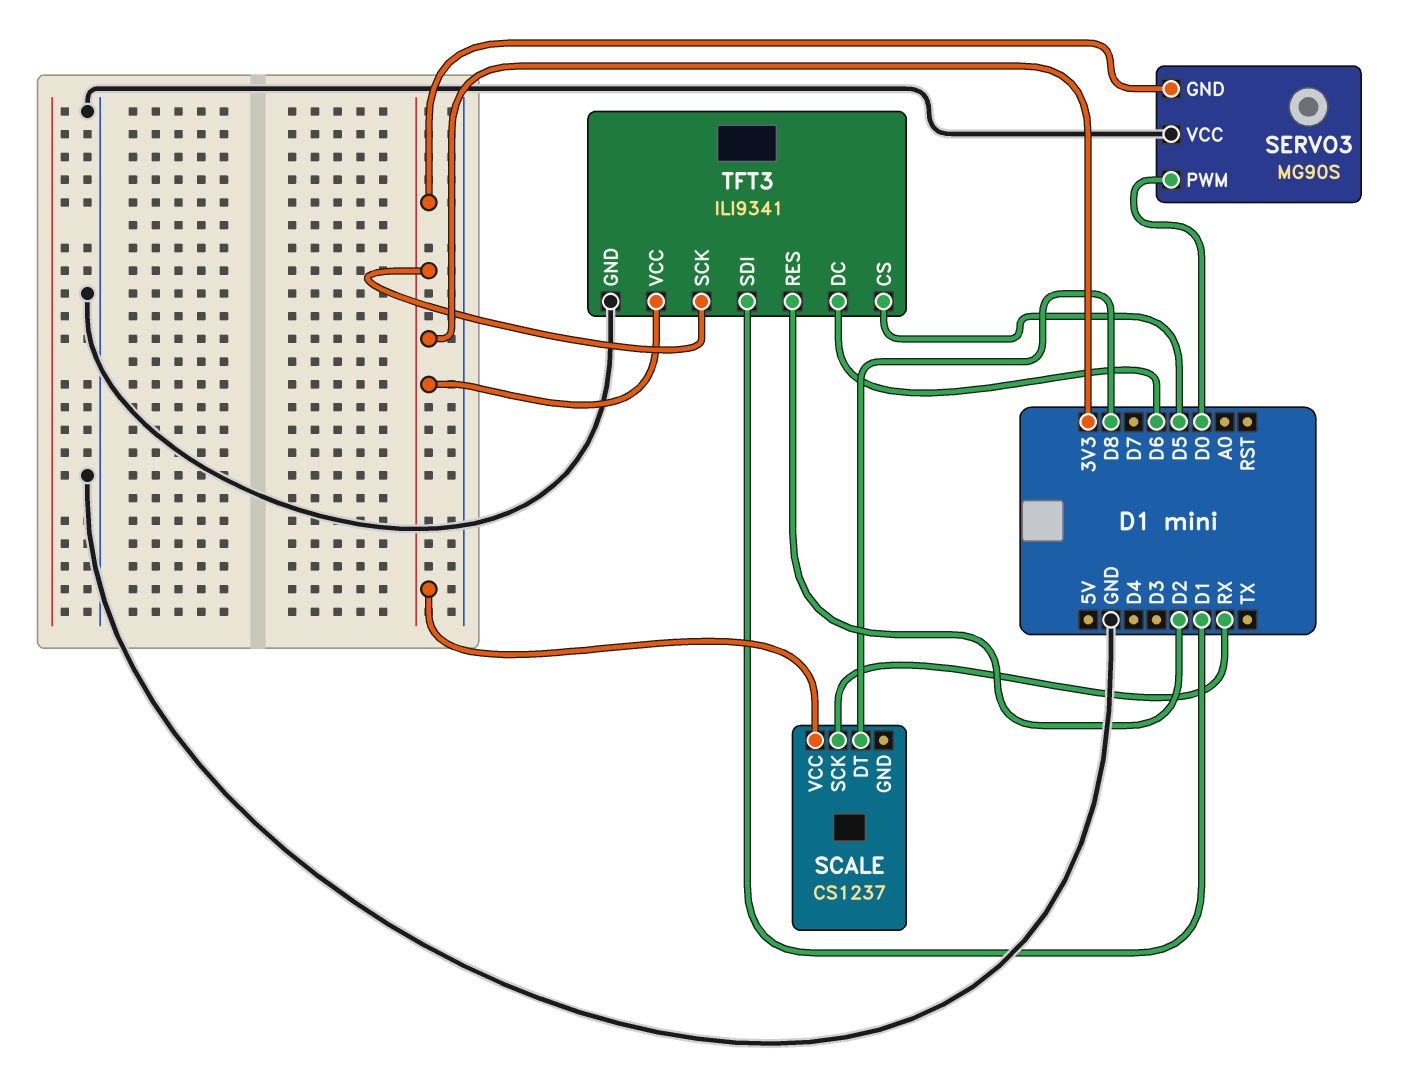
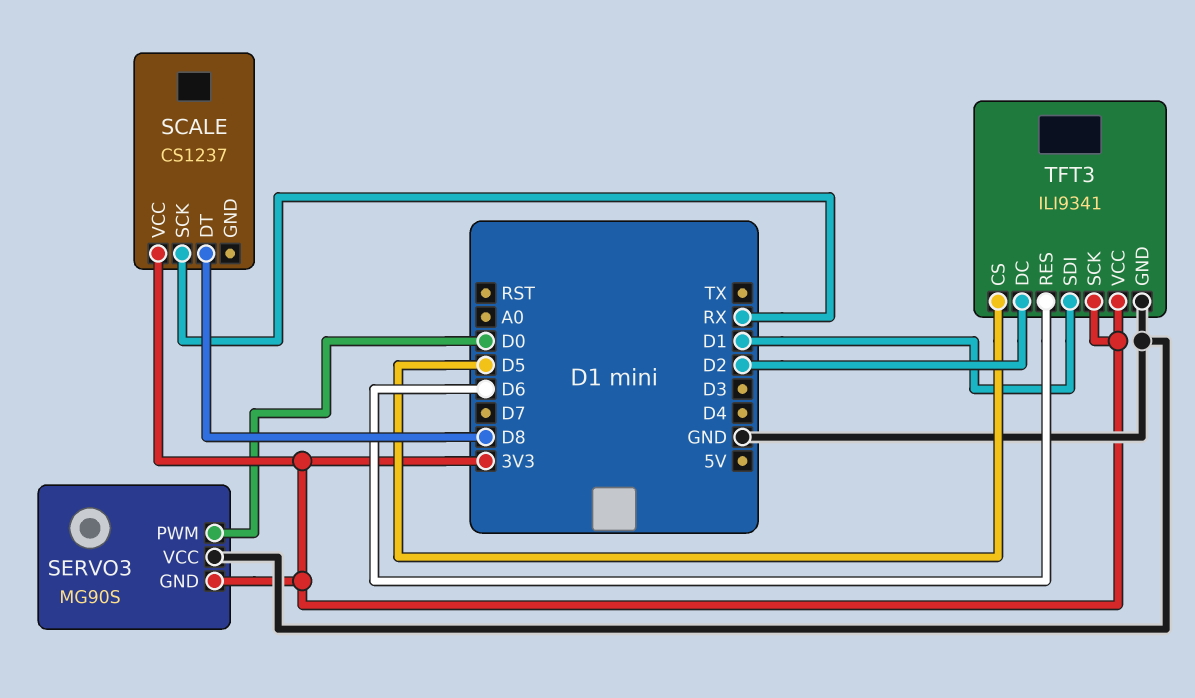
TFT3 pin DC: D6 -> D2
TFT3 pin RES: D2 -> D6

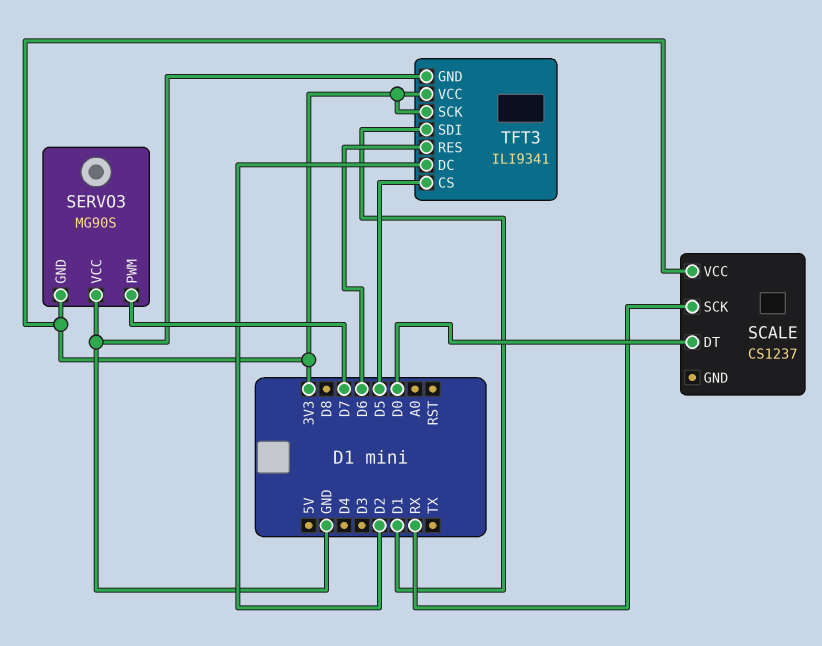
SCALE pin DT: D8 -> D0
SERVO3 pin PWM: D0 -> D7

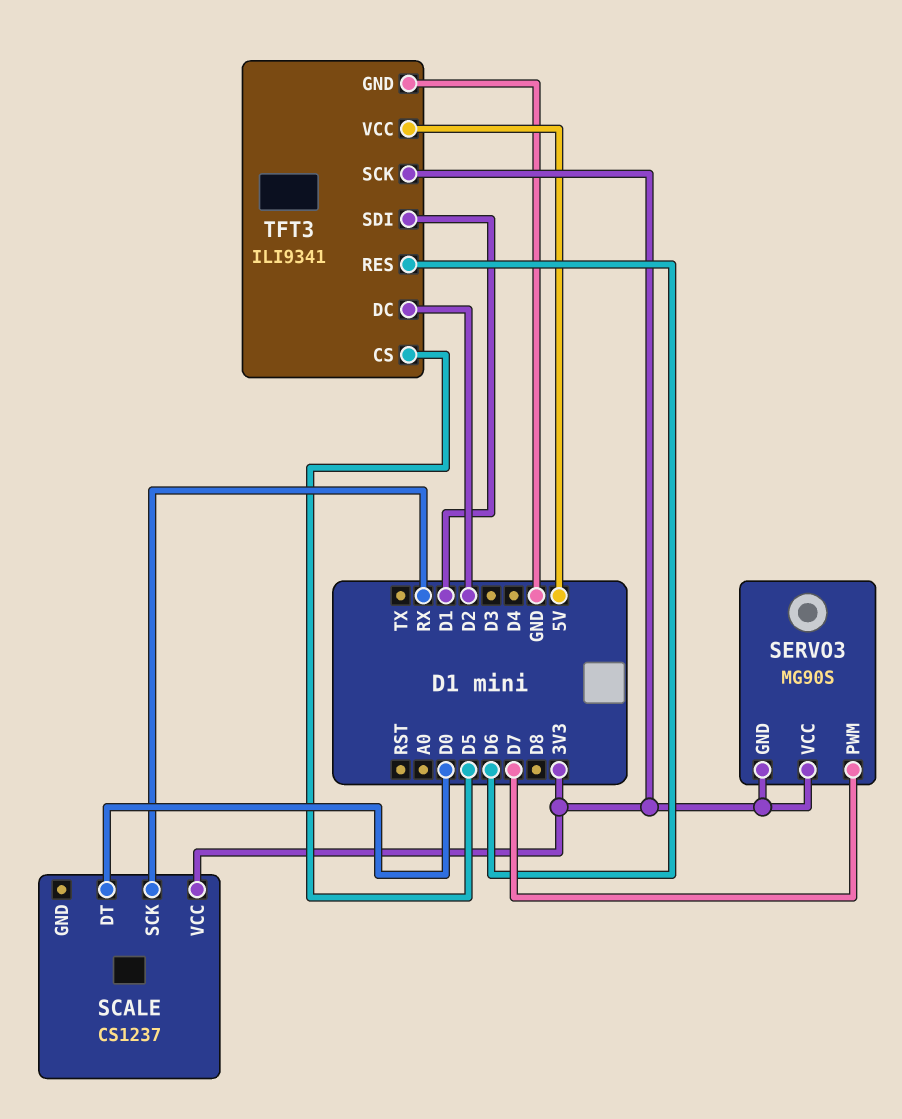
SERVO3 pin VCC: GND -> 3V3
TFT3 pin VCC: 3V3 -> 5V

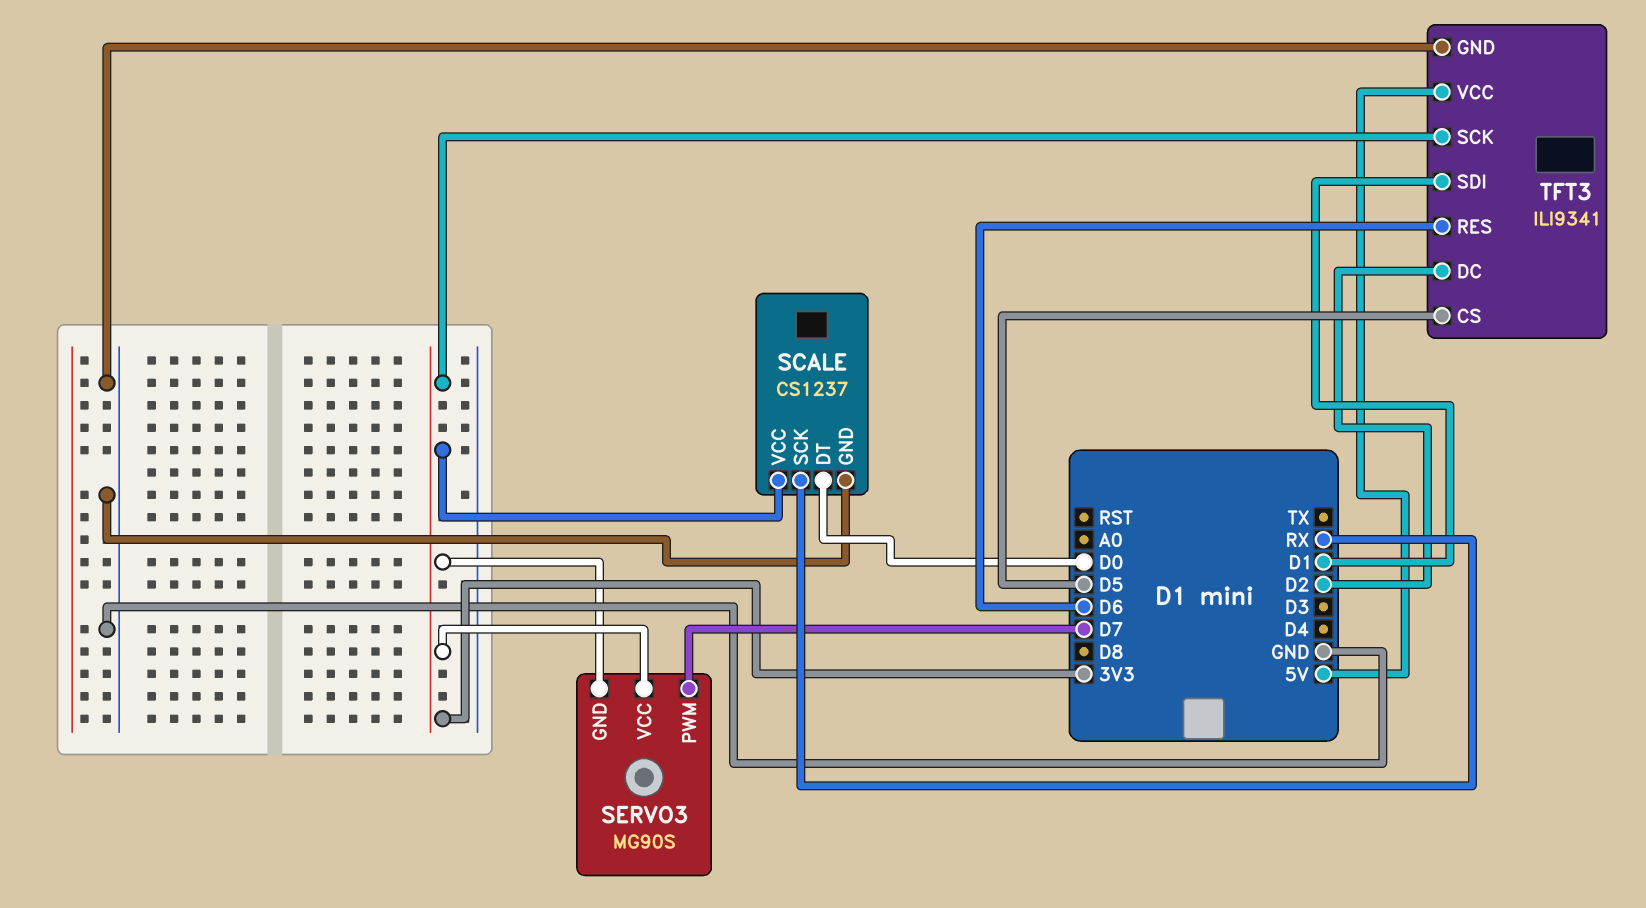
SCALE pin GND: none -> GND

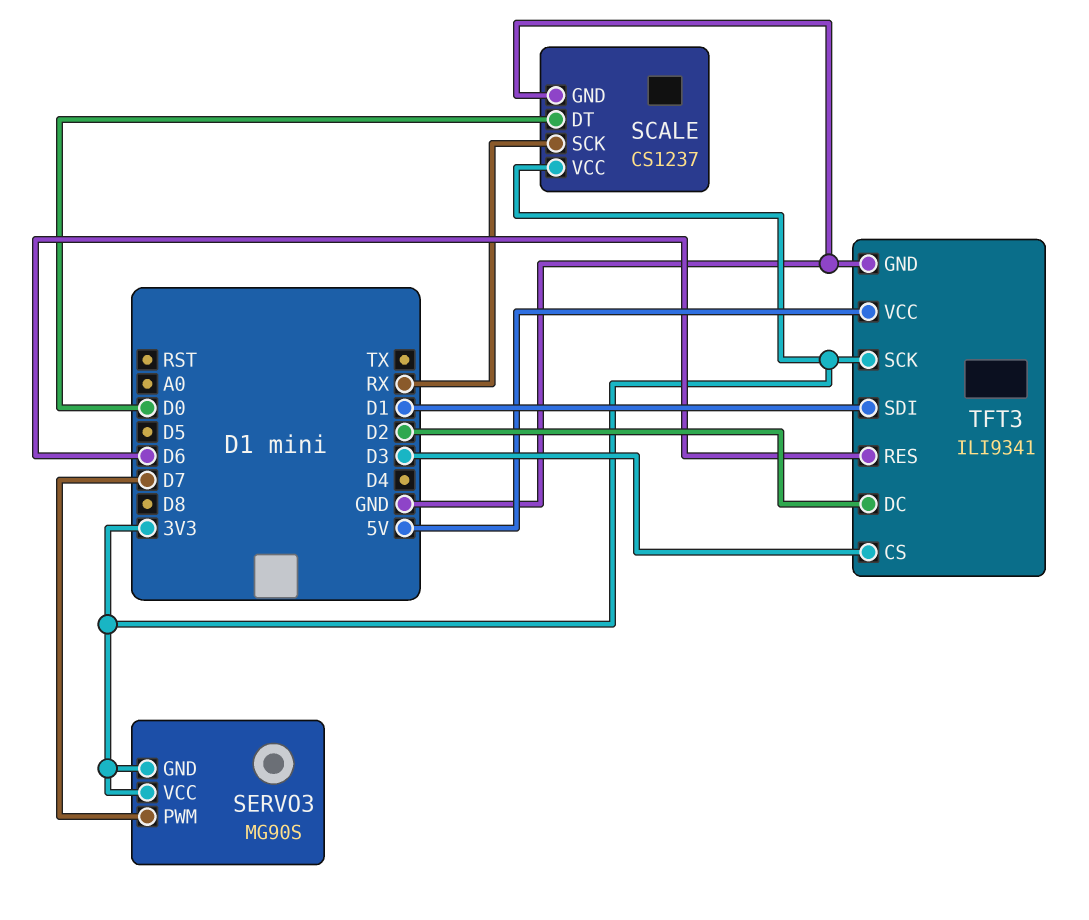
TFT3 pin CS: D5 -> D3

